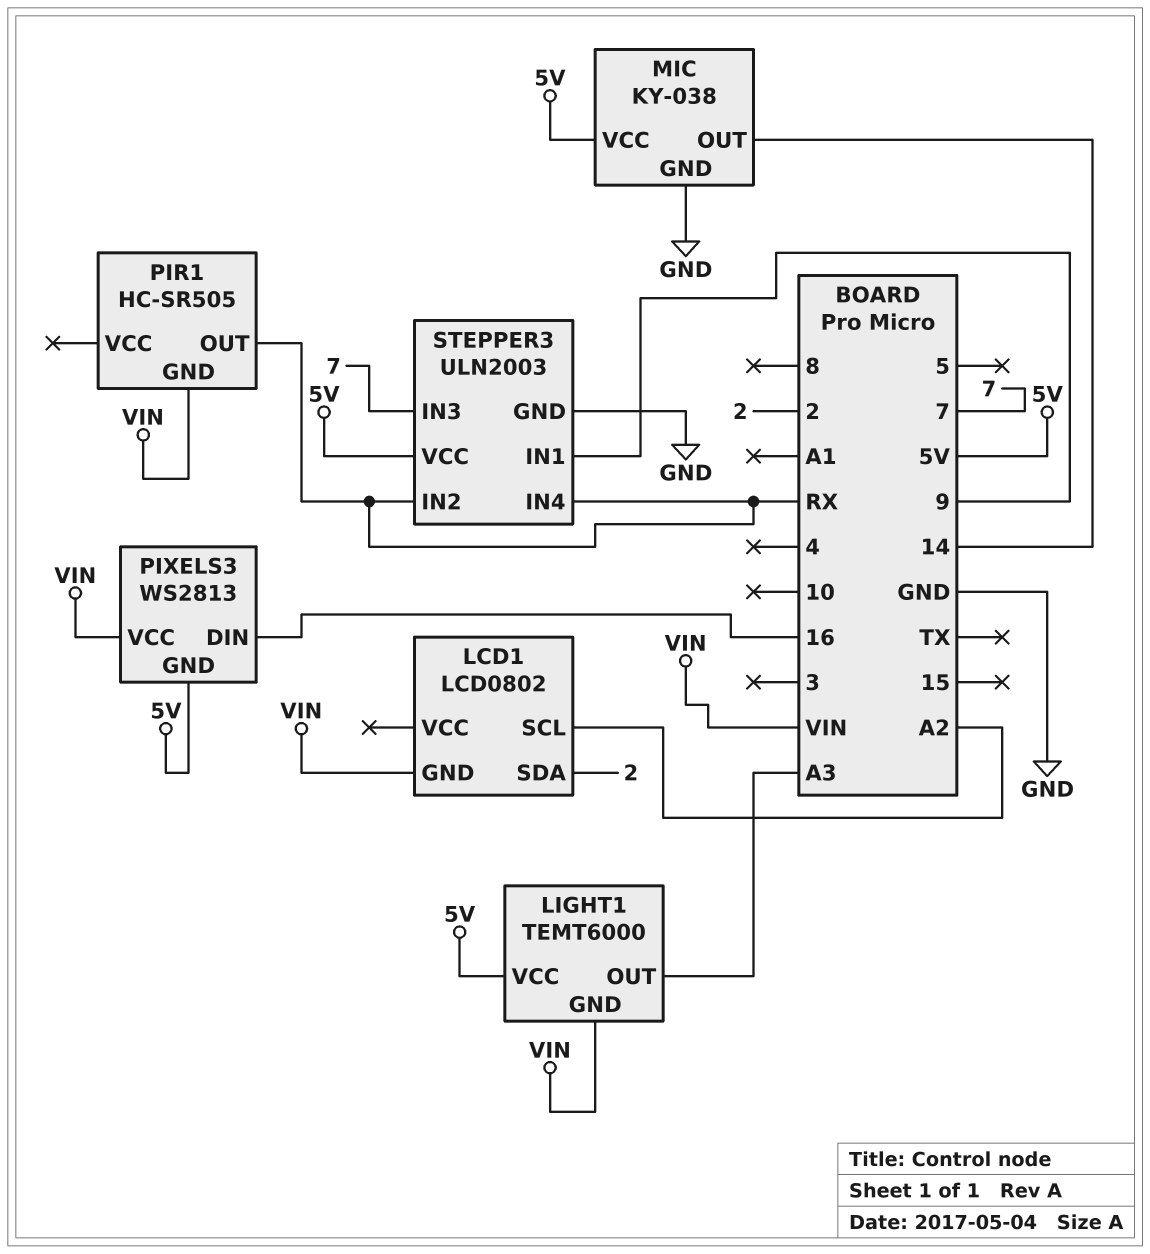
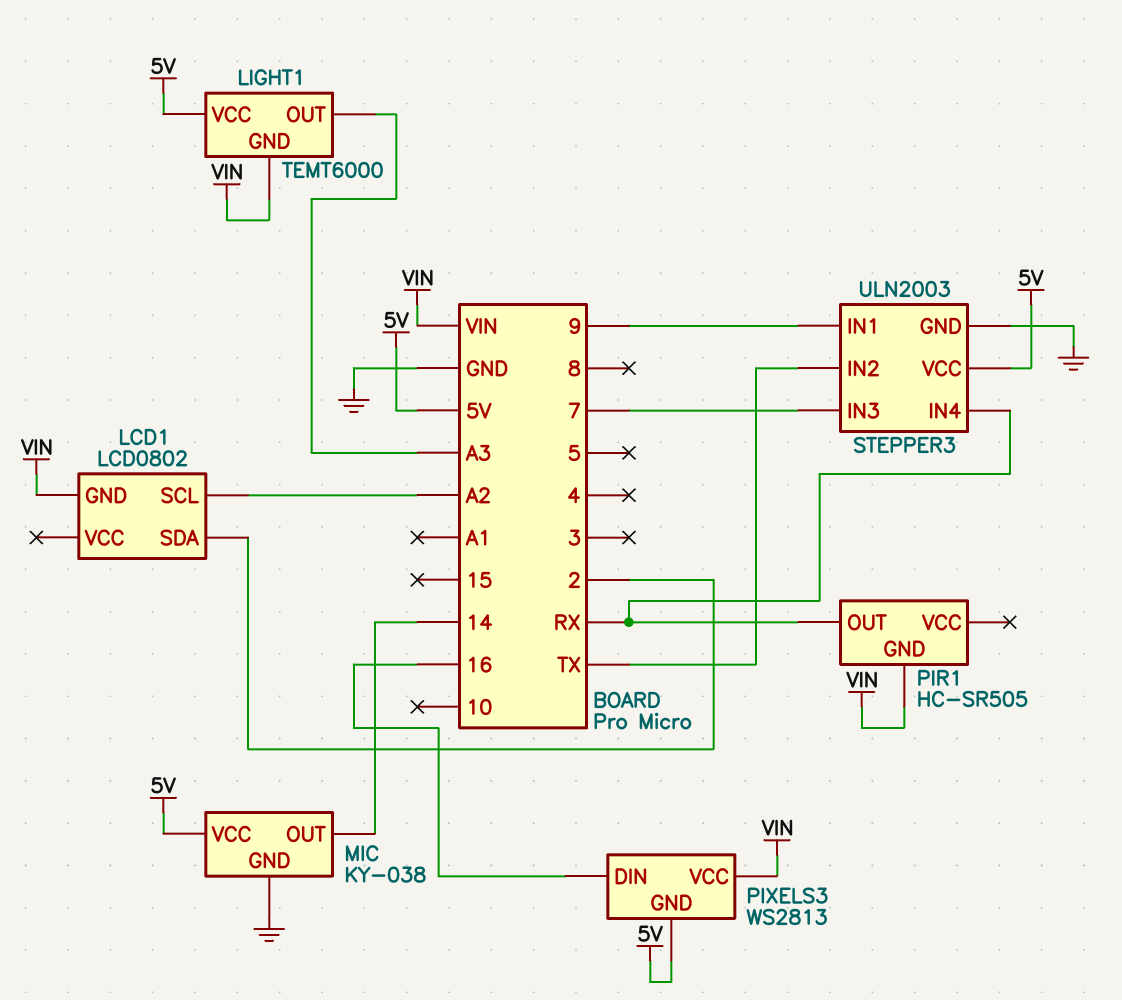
STEPPER3 pin IN2: RX -> TX

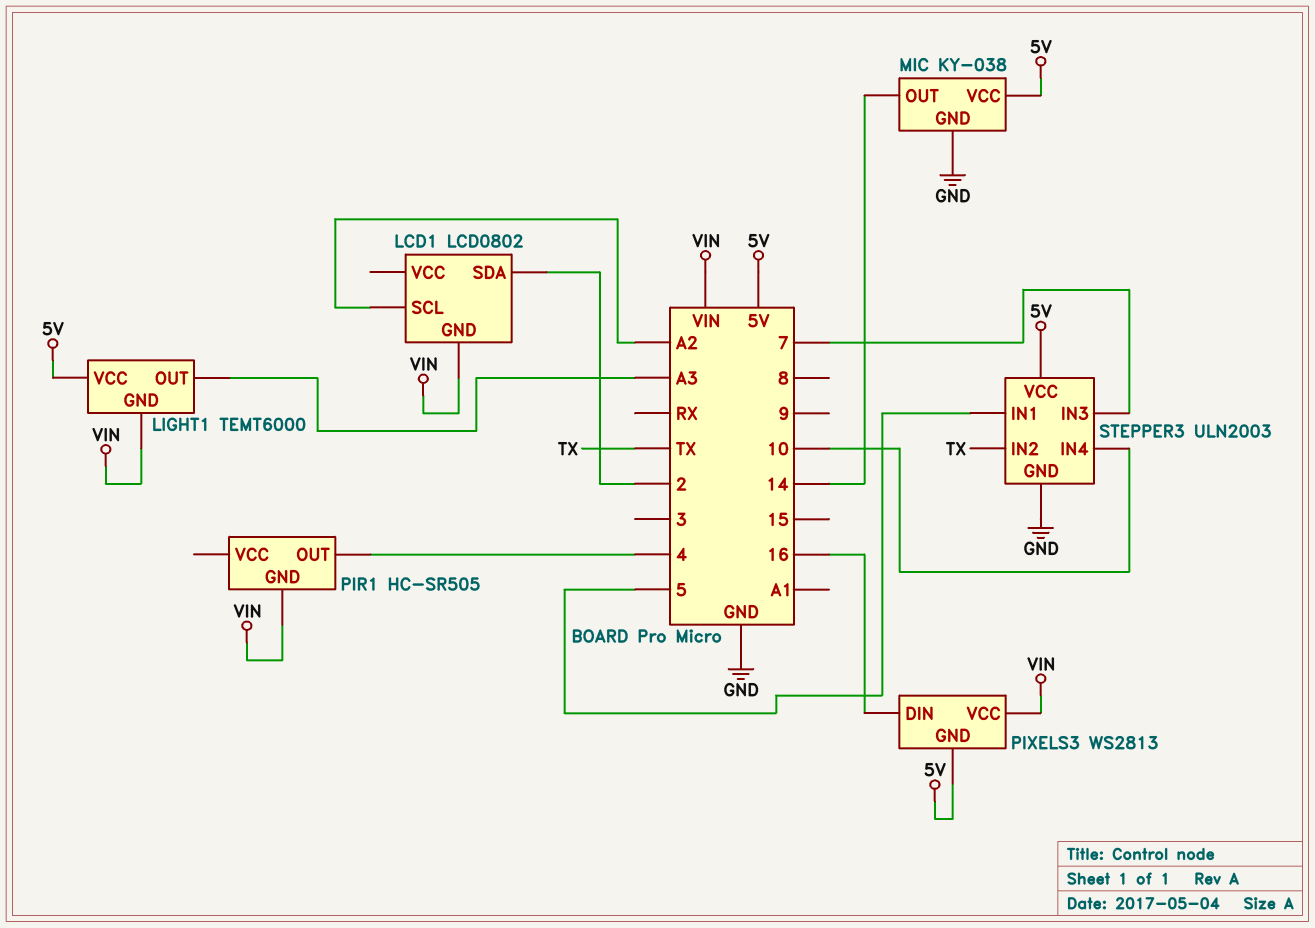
PIR1 pin OUT: RX -> 4
STEPPER3 pin IN1: 9 -> 5
STEPPER3 pin IN4: RX -> 10

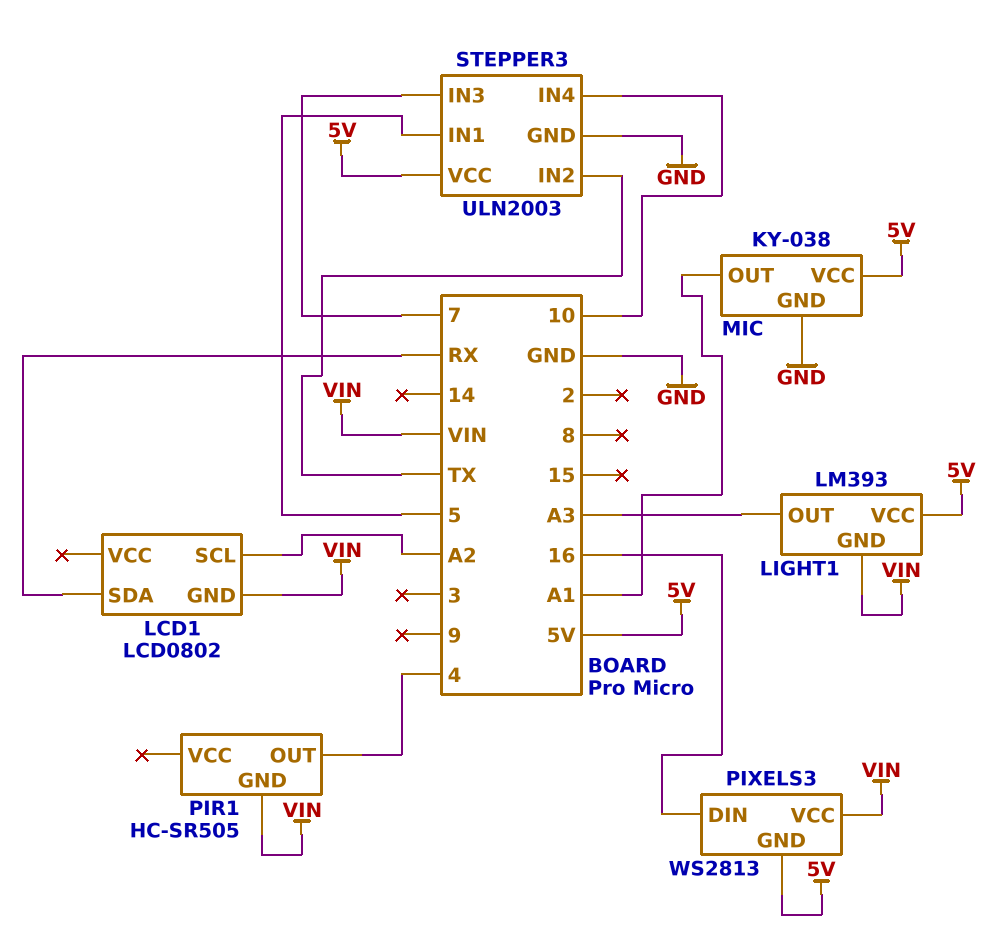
LCD1 pin SDA: 2 -> RX
LIGHT1: TEMT6000 -> LM393
MIC pin OUT: 14 -> A1

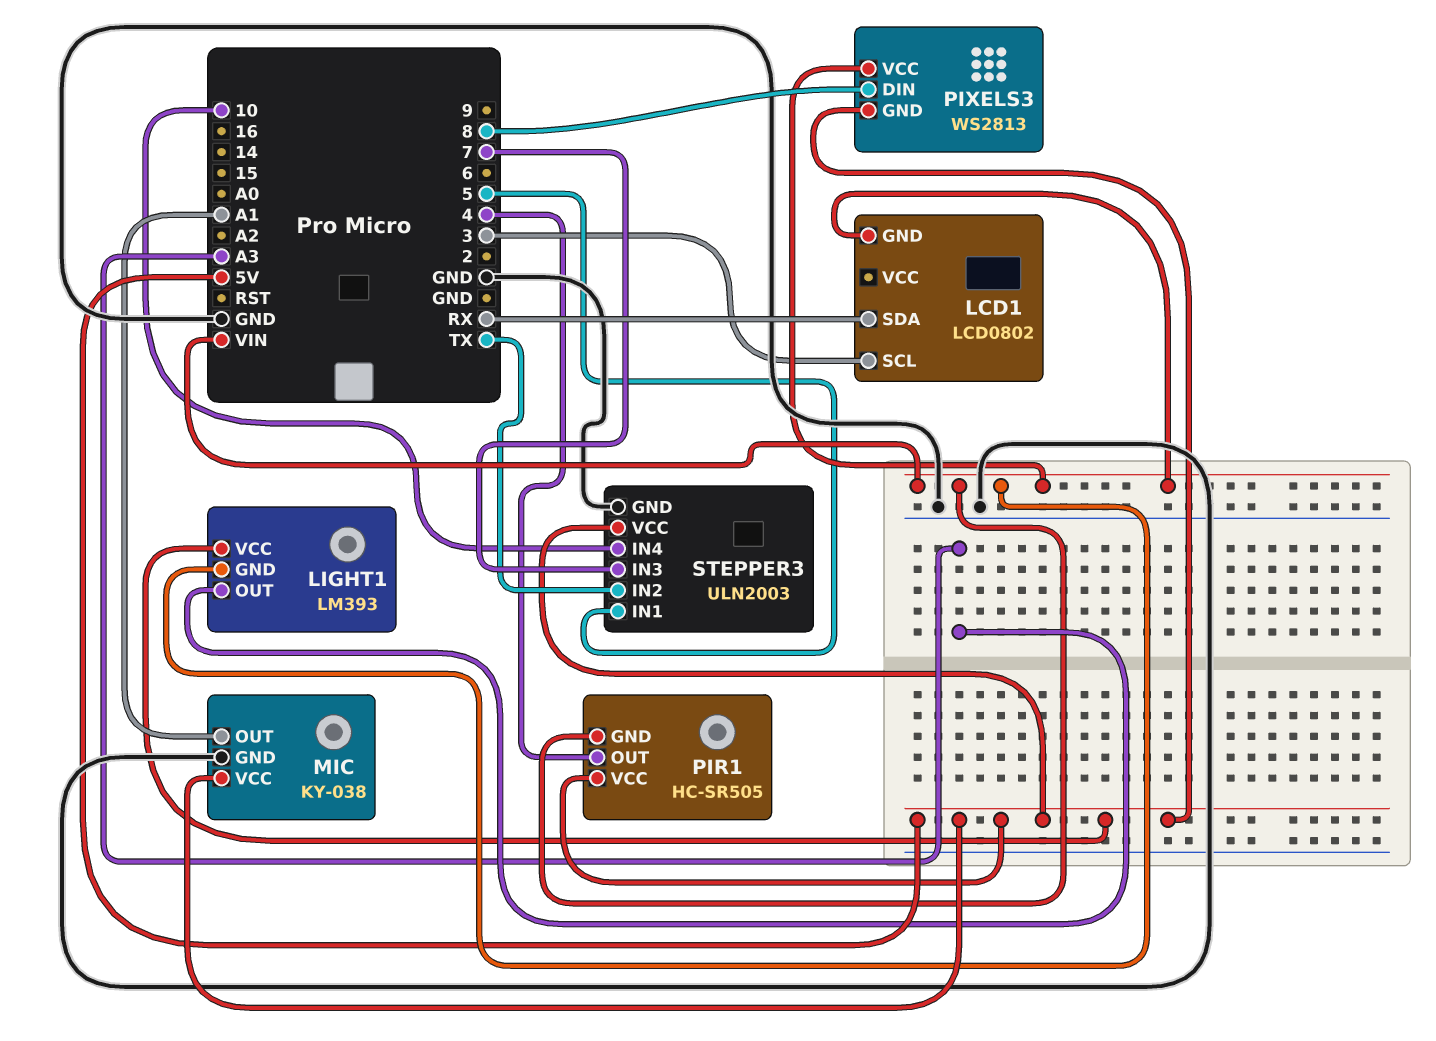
LCD1 pin SCL: A2 -> 3
PIR1 pin VCC: none -> 5V
PIXELS3 pin DIN: 16 -> 8

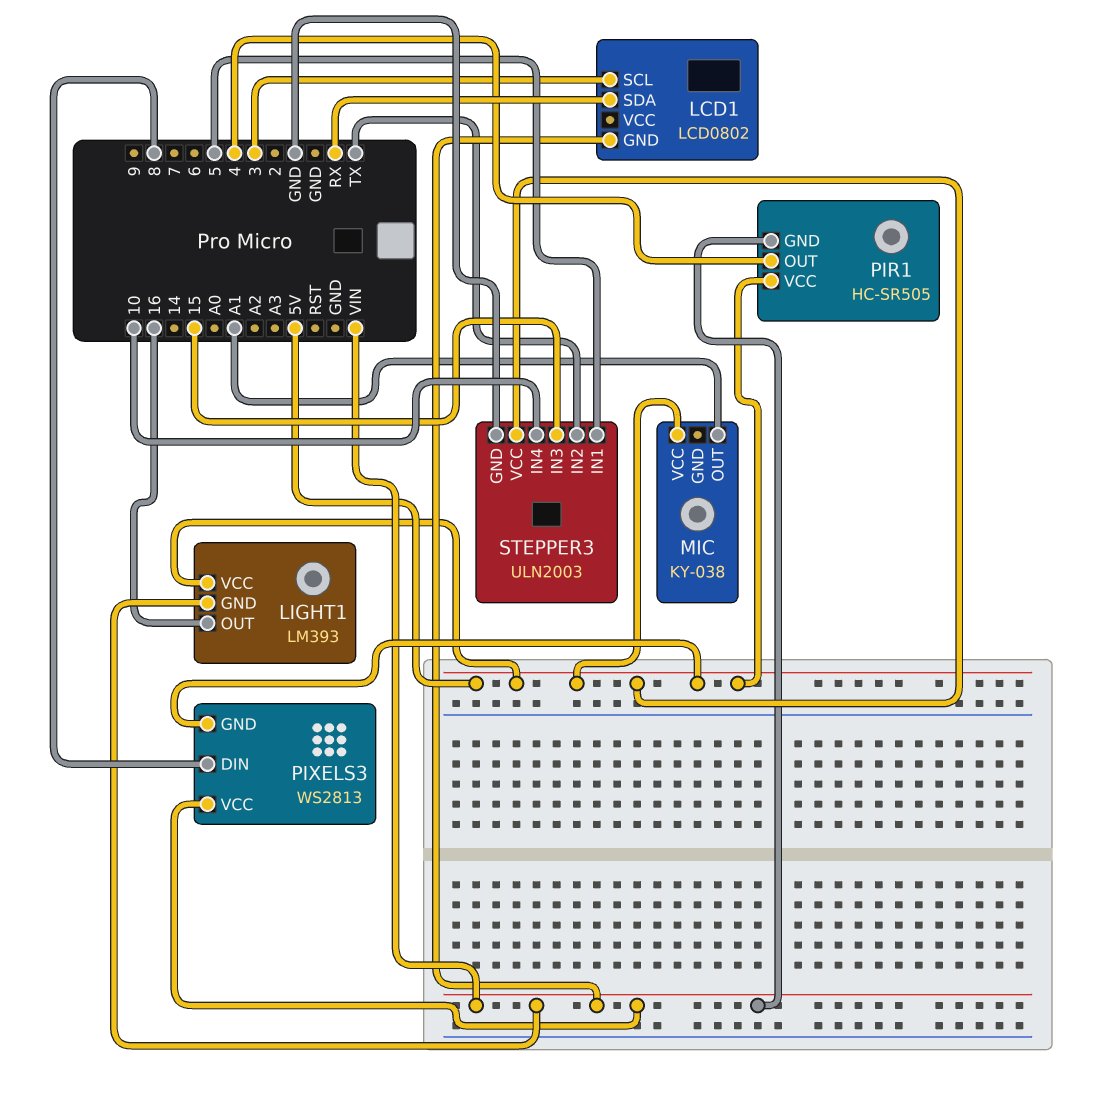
LIGHT1 pin OUT: A3 -> 16
MIC pin GND: GND -> none
STEPPER3 pin IN3: 7 -> 15

